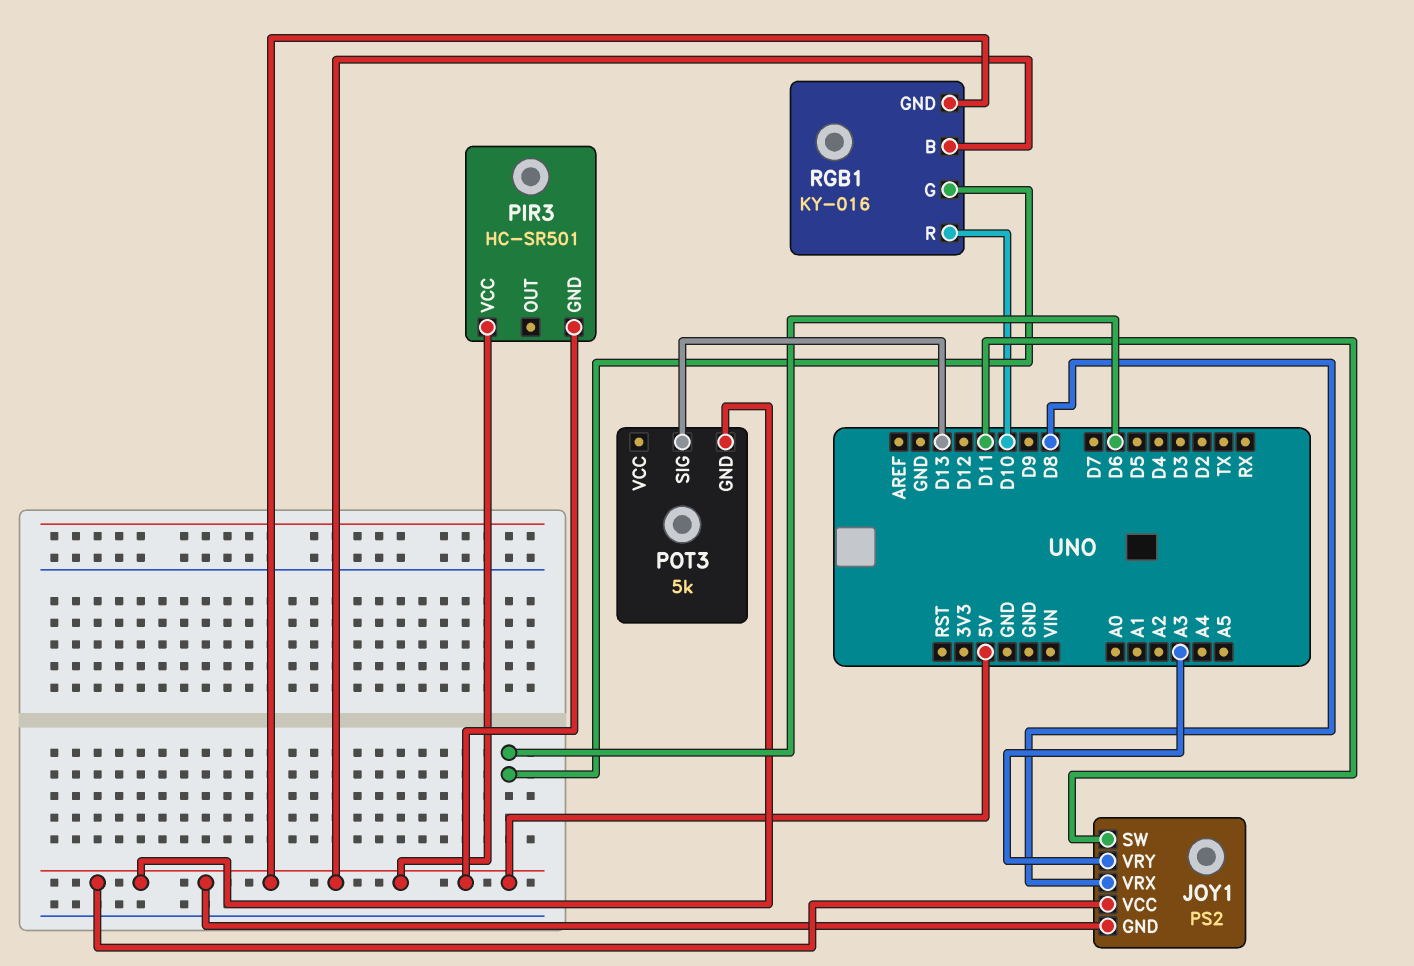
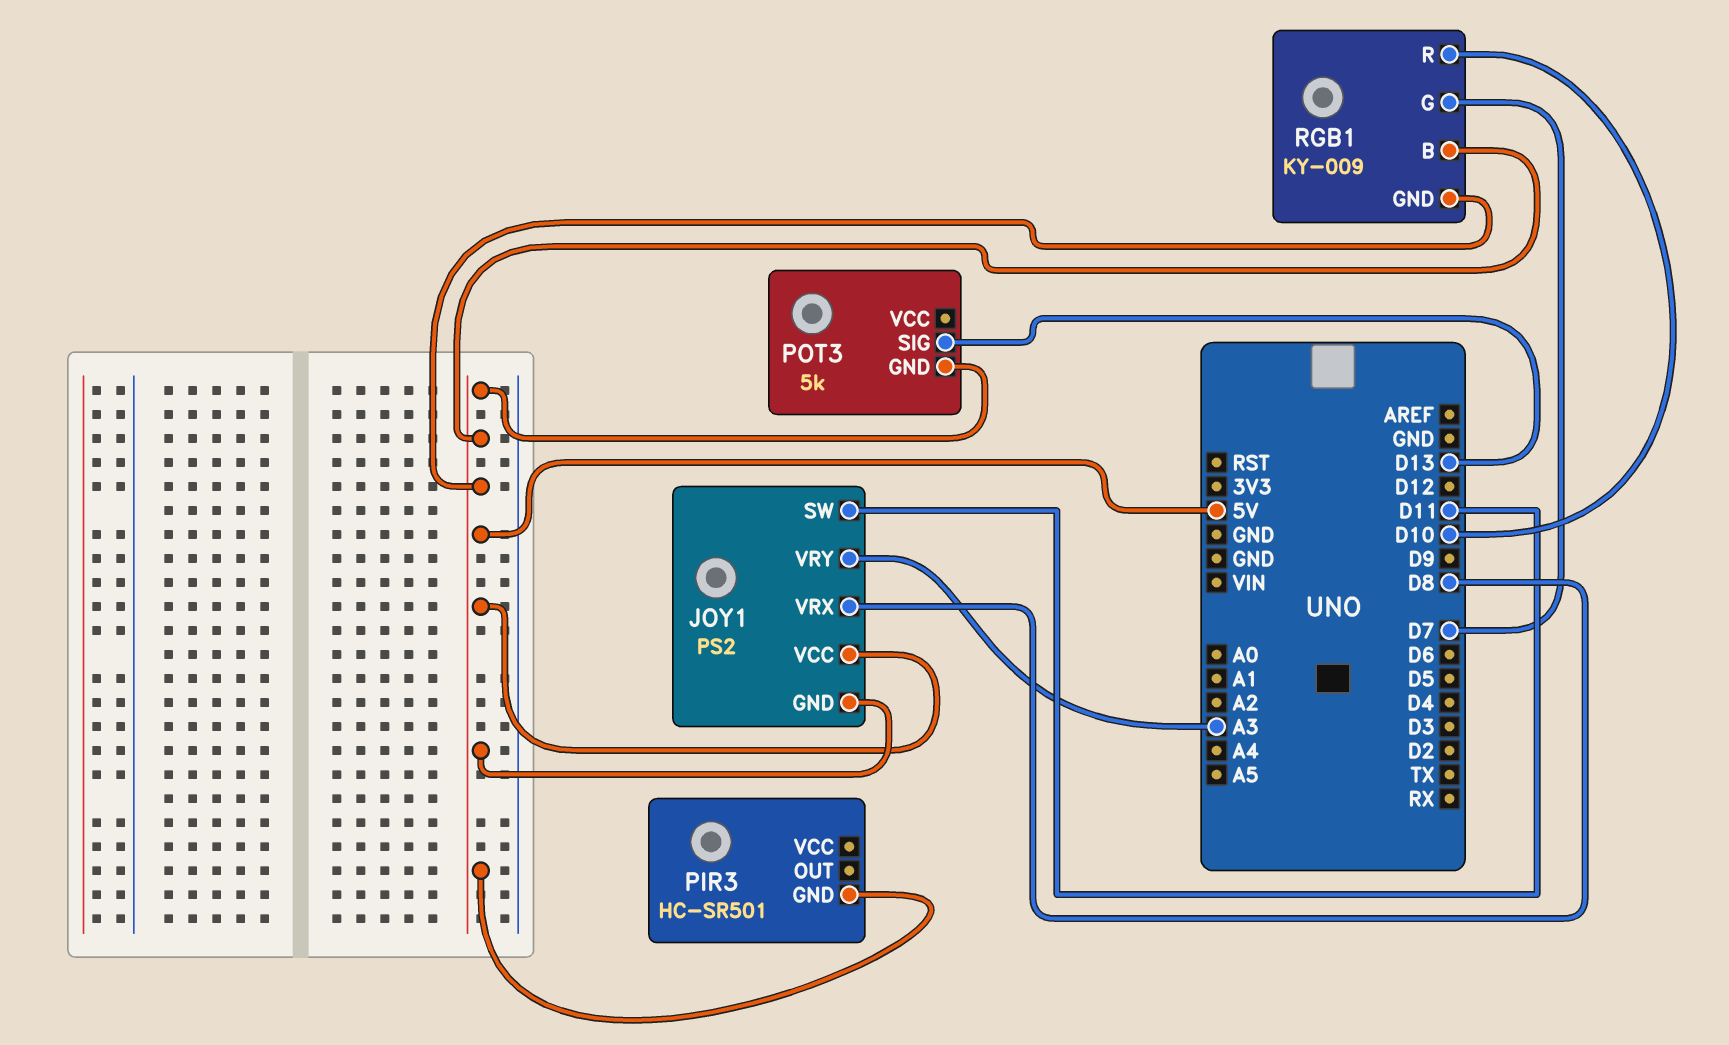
PIR3 pin VCC: 5V -> none
RGB1: KY-016 -> KY-009
RGB1 pin G: D6 -> D7

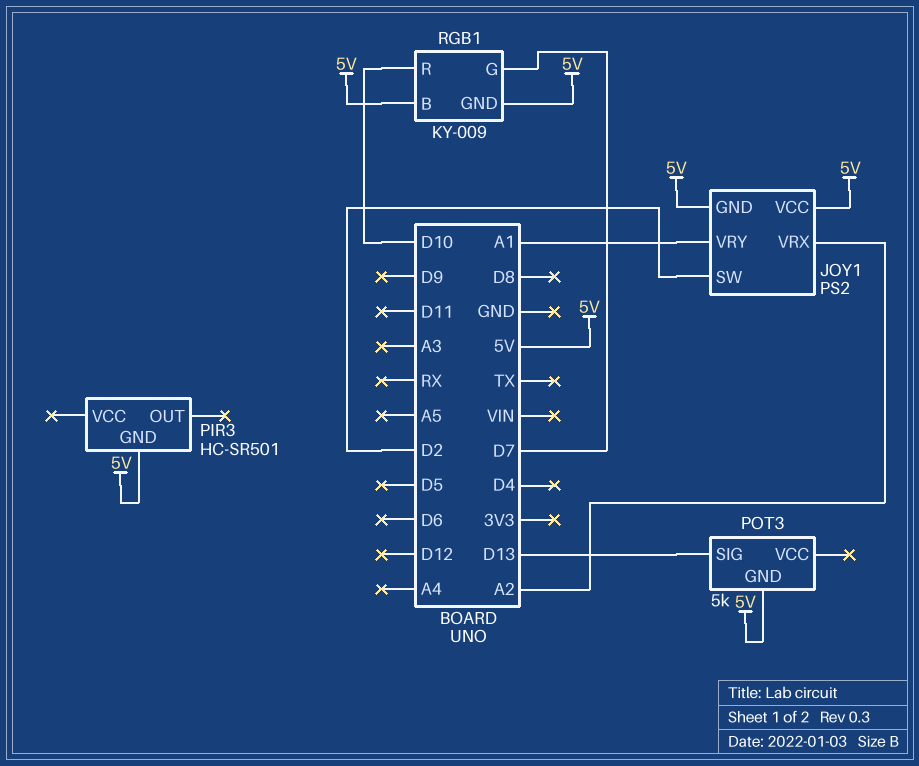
JOY1 pin SW: D11 -> D2
JOY1 pin VRX: D8 -> A2
JOY1 pin VRY: A3 -> A1

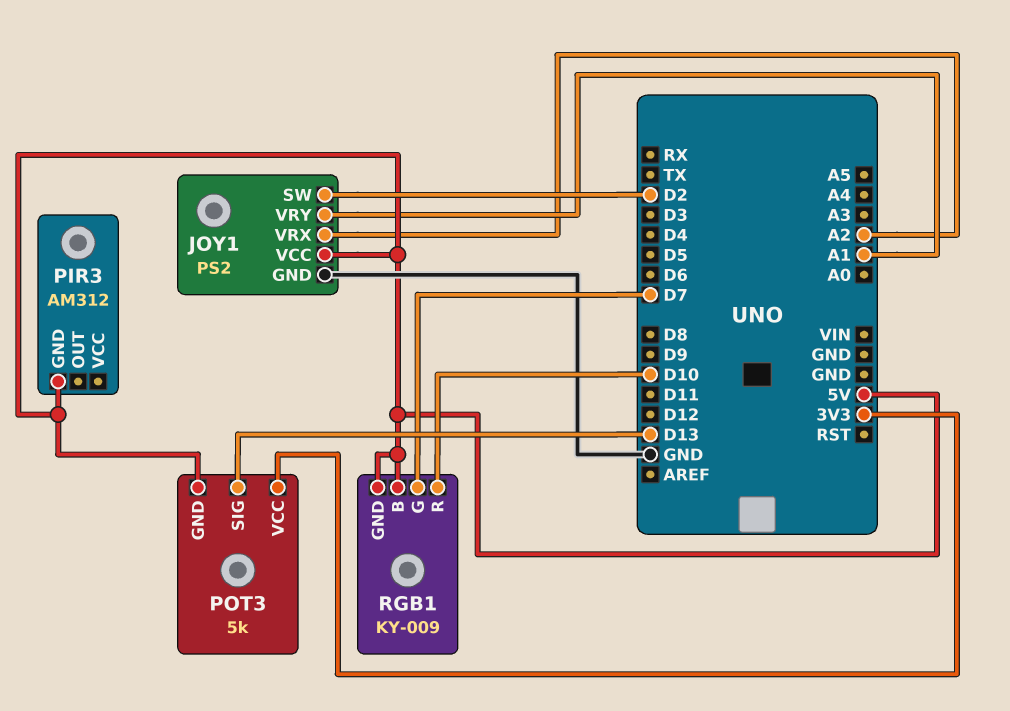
JOY1 pin GND: 5V -> GND
PIR3: HC-SR501 -> AM312
POT3 pin VCC: none -> 3V3

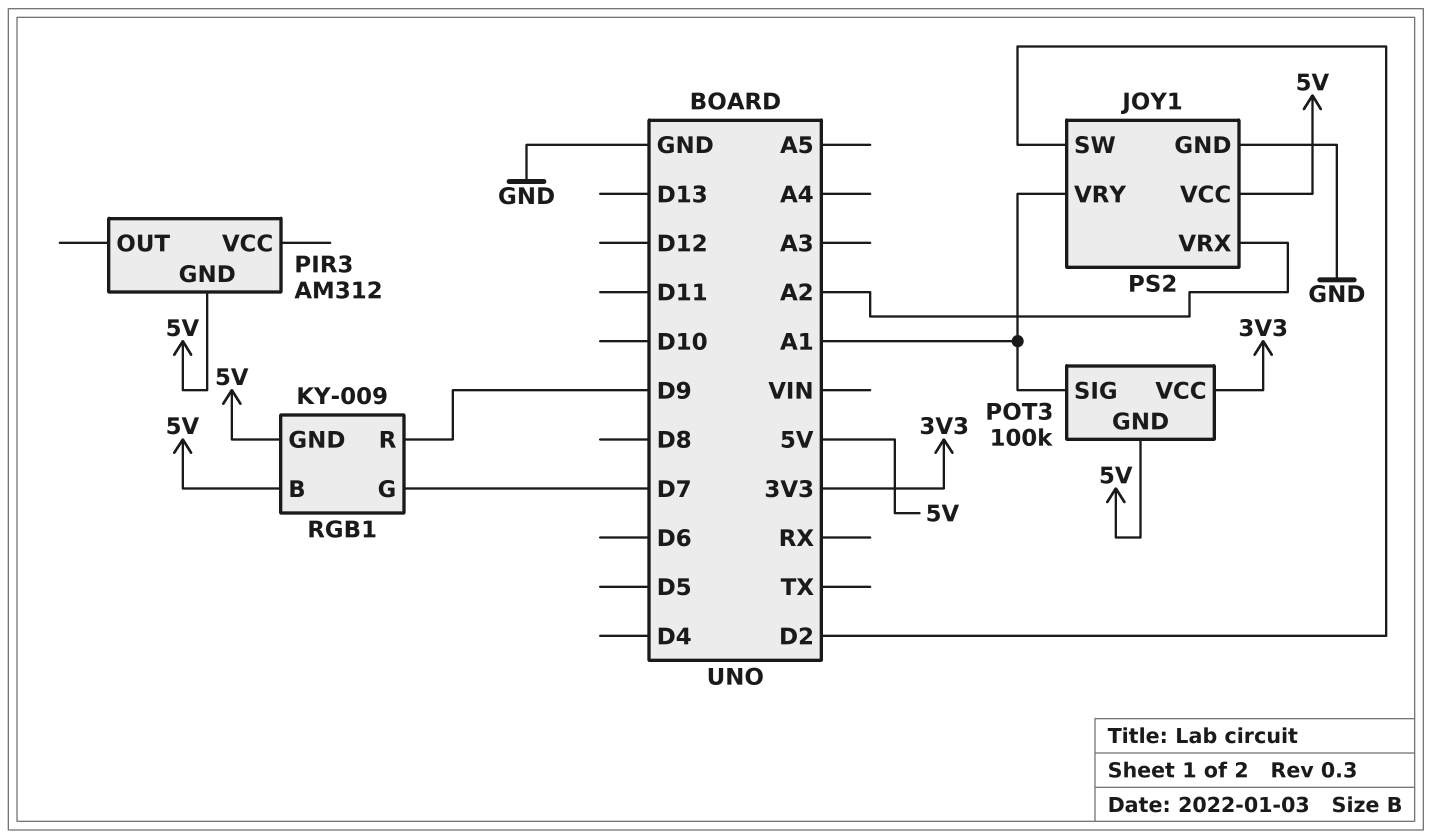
POT3: 5k -> 100k
POT3 pin SIG: D13 -> A1
RGB1 pin R: D10 -> D9

